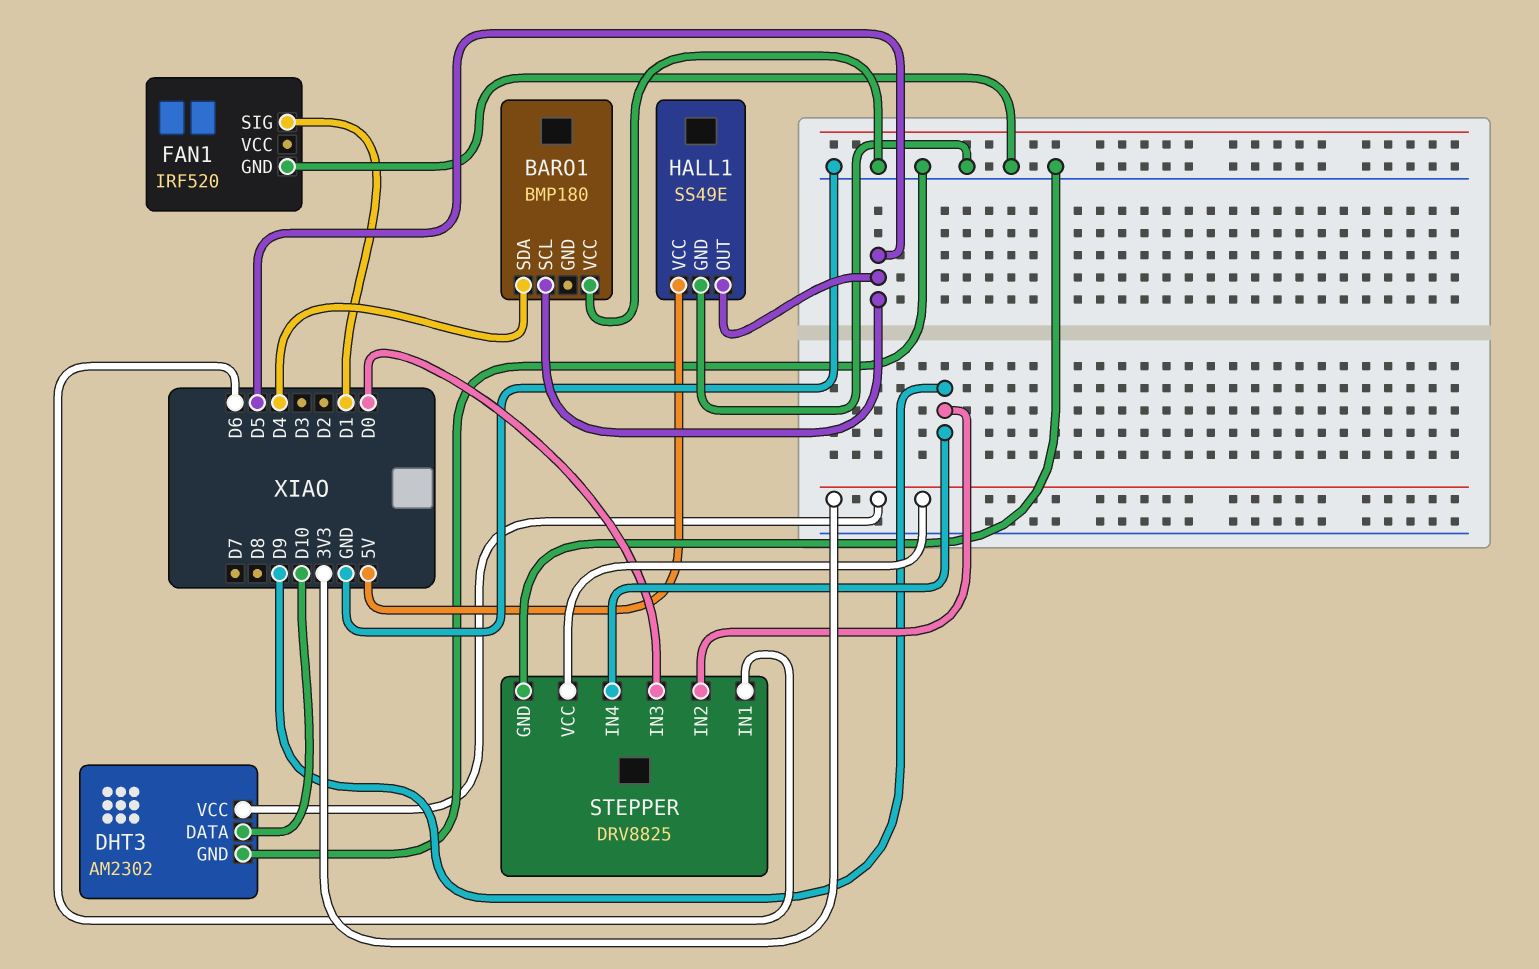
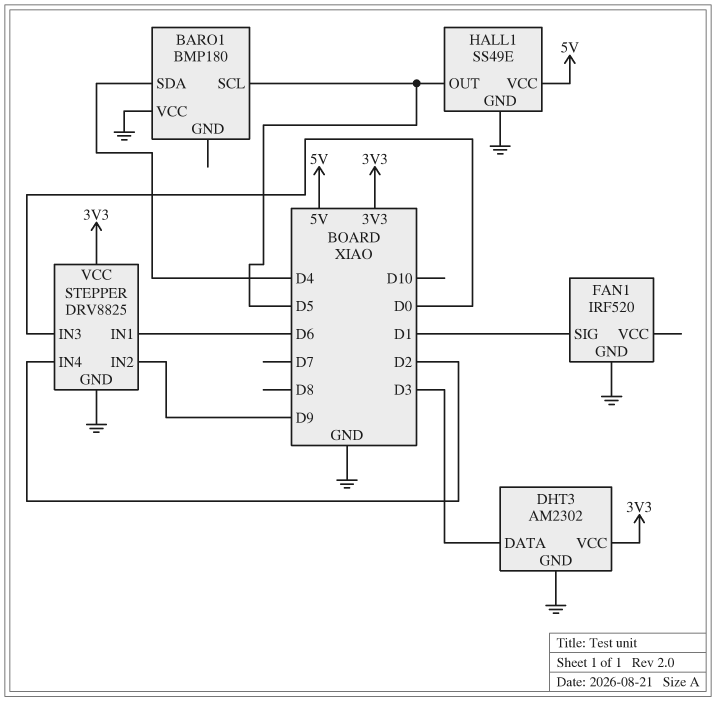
DHT3 pin DATA: D10 -> D3
STEPPER pin IN4: D9 -> D2

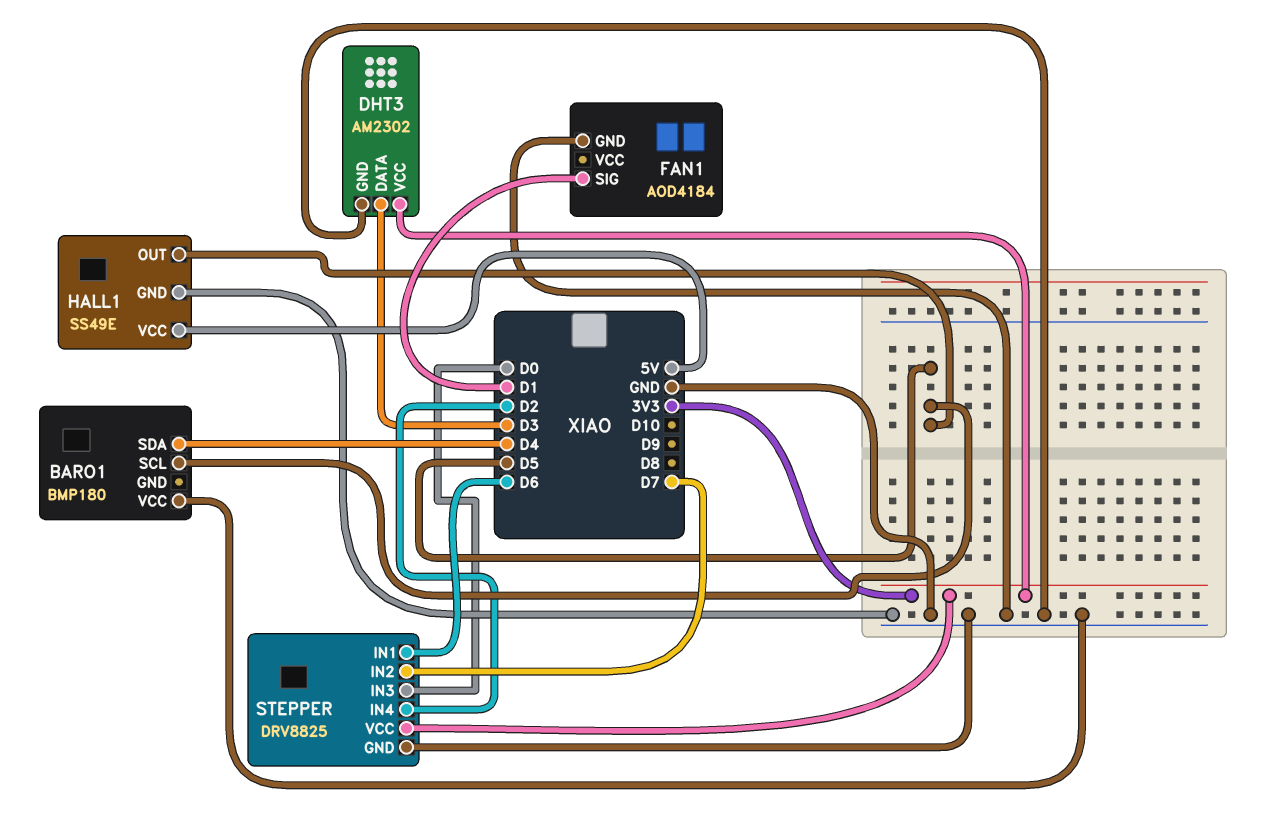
FAN1: IRF520 -> AOD4184
STEPPER pin IN2: D9 -> D7

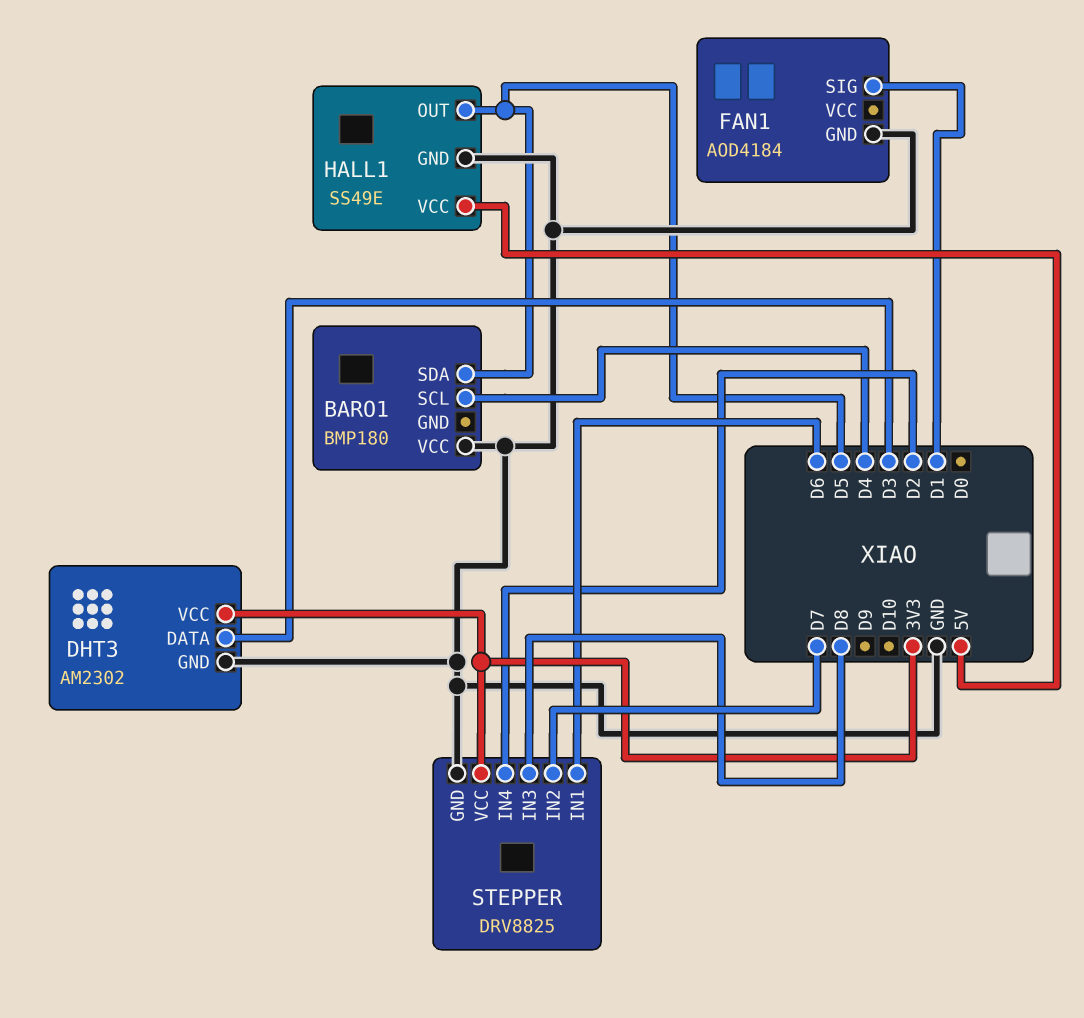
BARO1 pin SCL: D5 -> D4
BARO1 pin SDA: D4 -> D5
STEPPER pin IN3: D0 -> D8

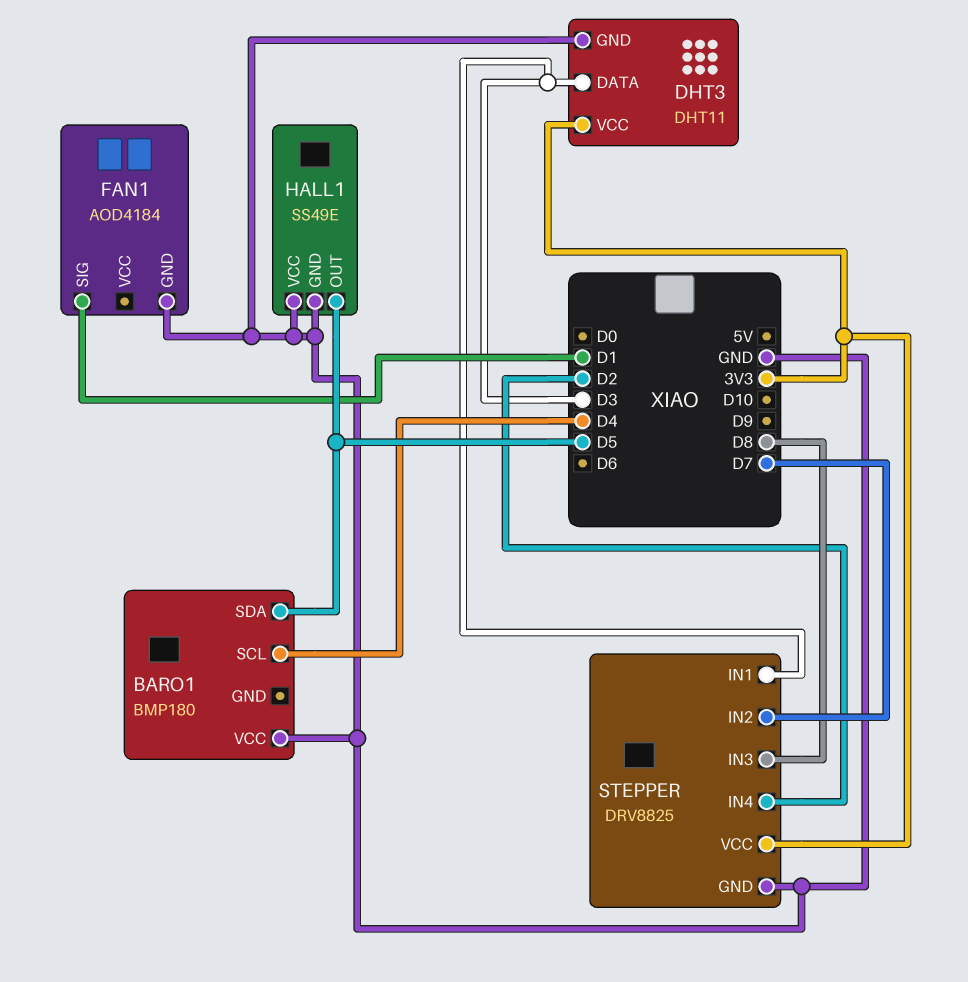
DHT3: AM2302 -> DHT11
HALL1 pin VCC: 5V -> GND
STEPPER pin IN1: D6 -> D3

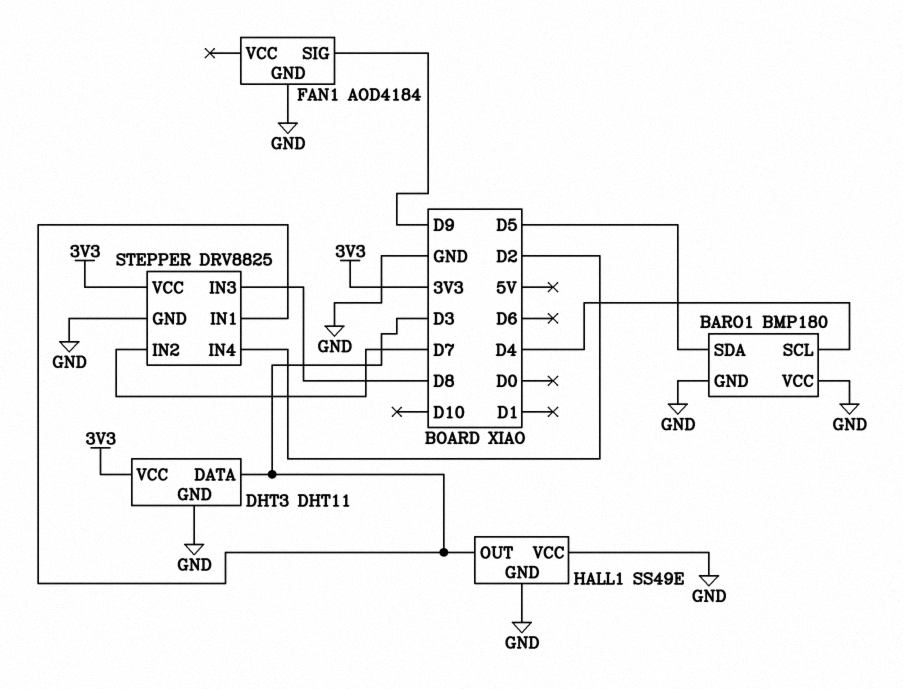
BARO1 pin GND: none -> GND
FAN1 pin SIG: D1 -> D9
HALL1 pin OUT: D5 -> D3

